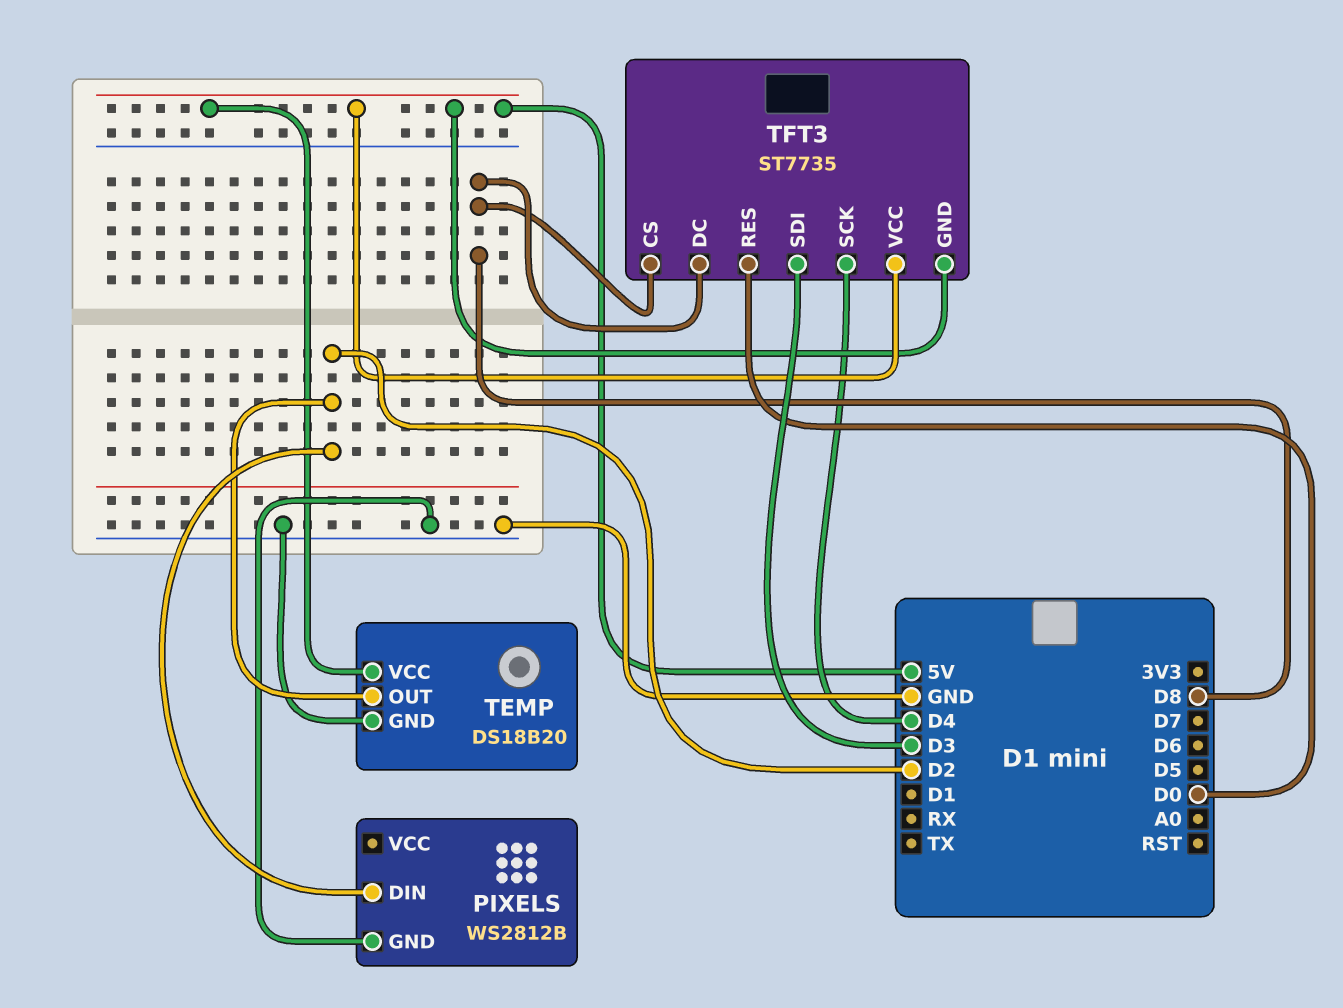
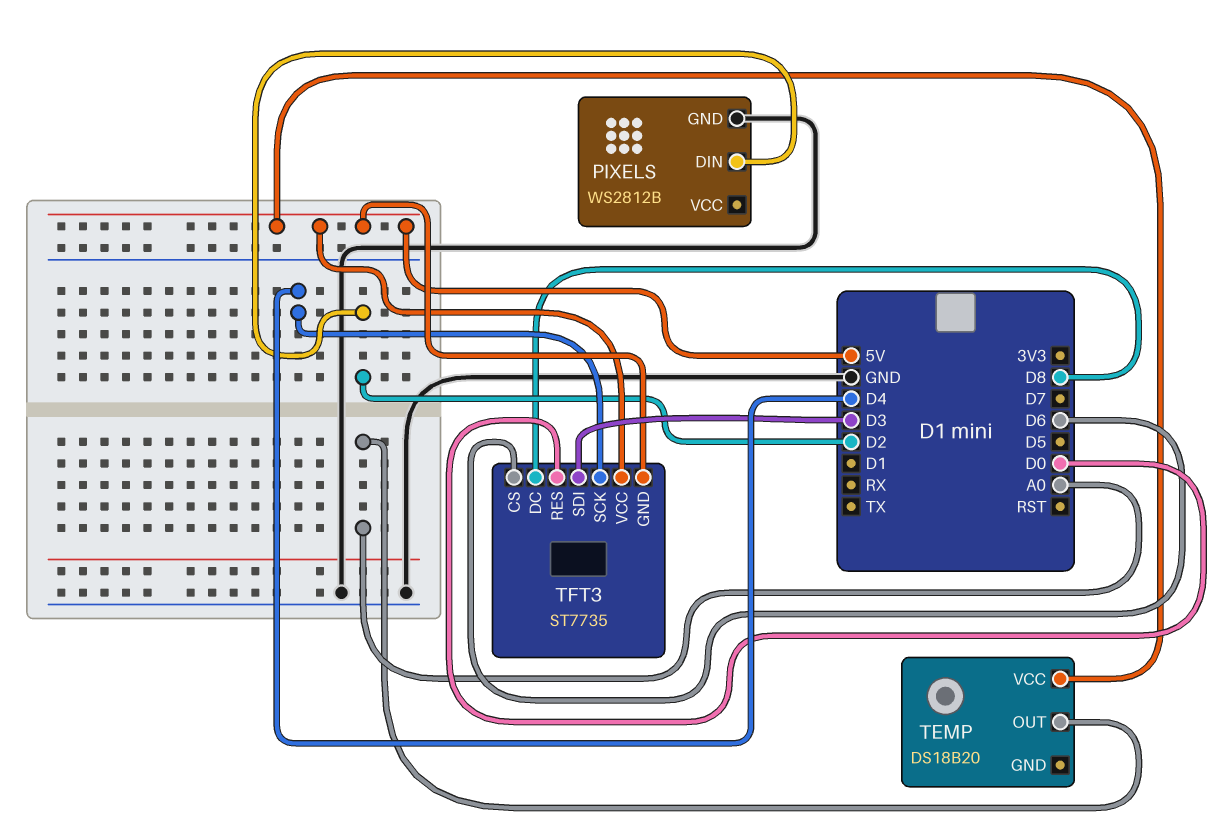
TEMP pin GND: GND -> none
TEMP pin OUT: D2 -> A0
TFT3 pin CS: D8 -> D6

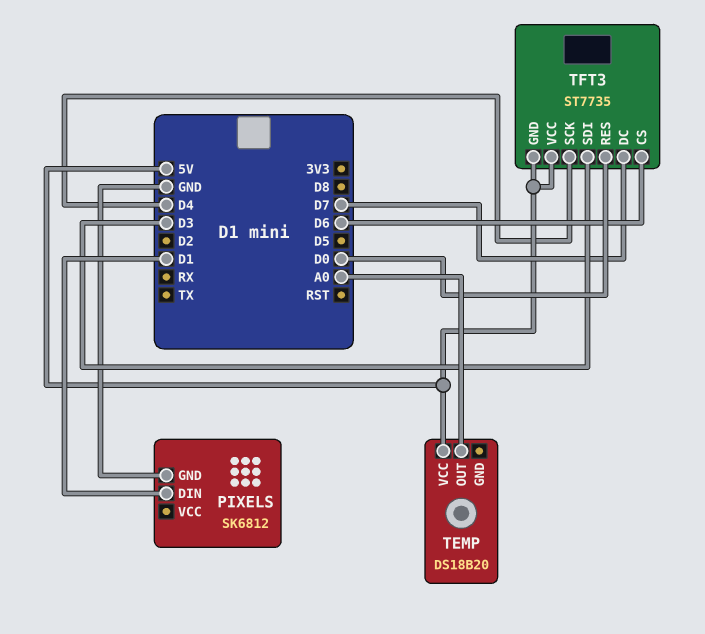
PIXELS: WS2812B -> SK6812
PIXELS pin DIN: D2 -> D1
TFT3 pin DC: D8 -> D7

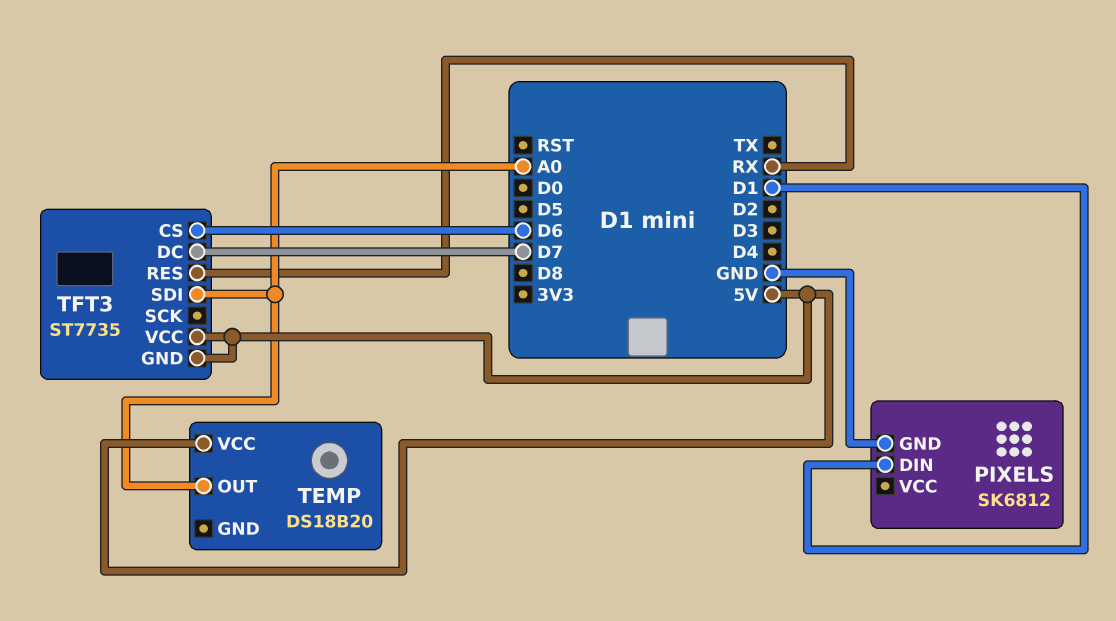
TFT3 pin RES: D0 -> RX
TFT3 pin SCK: D4 -> none
TFT3 pin SDI: D3 -> A0

